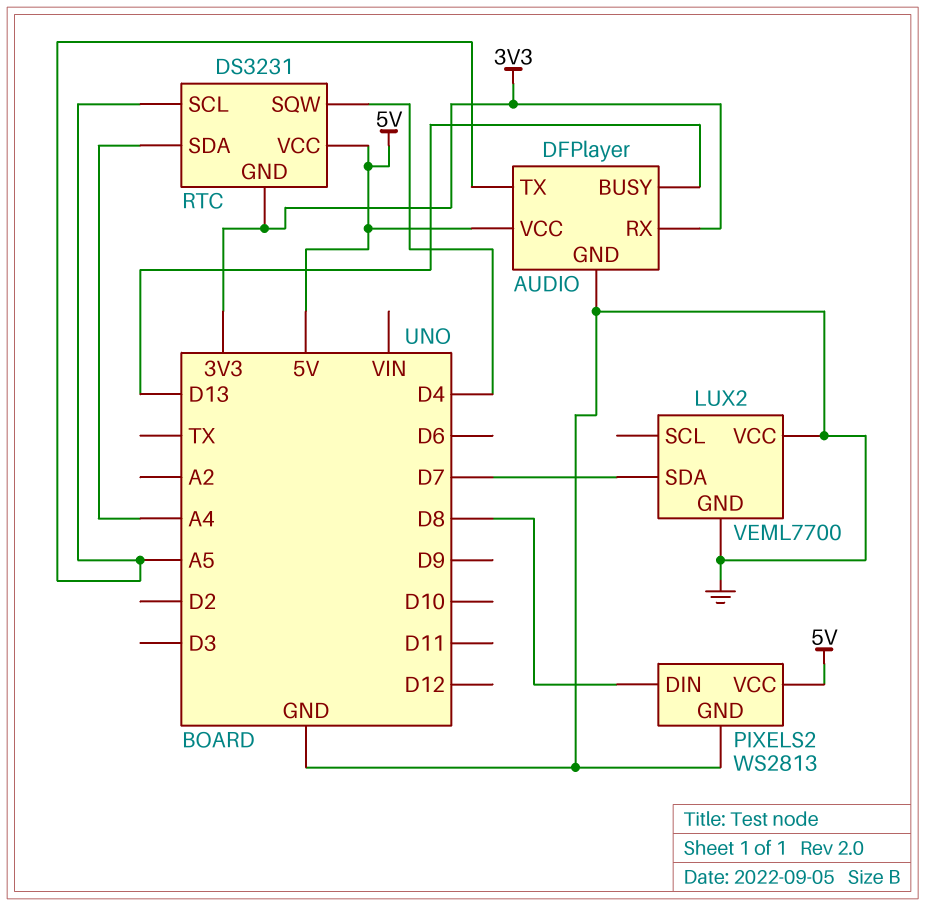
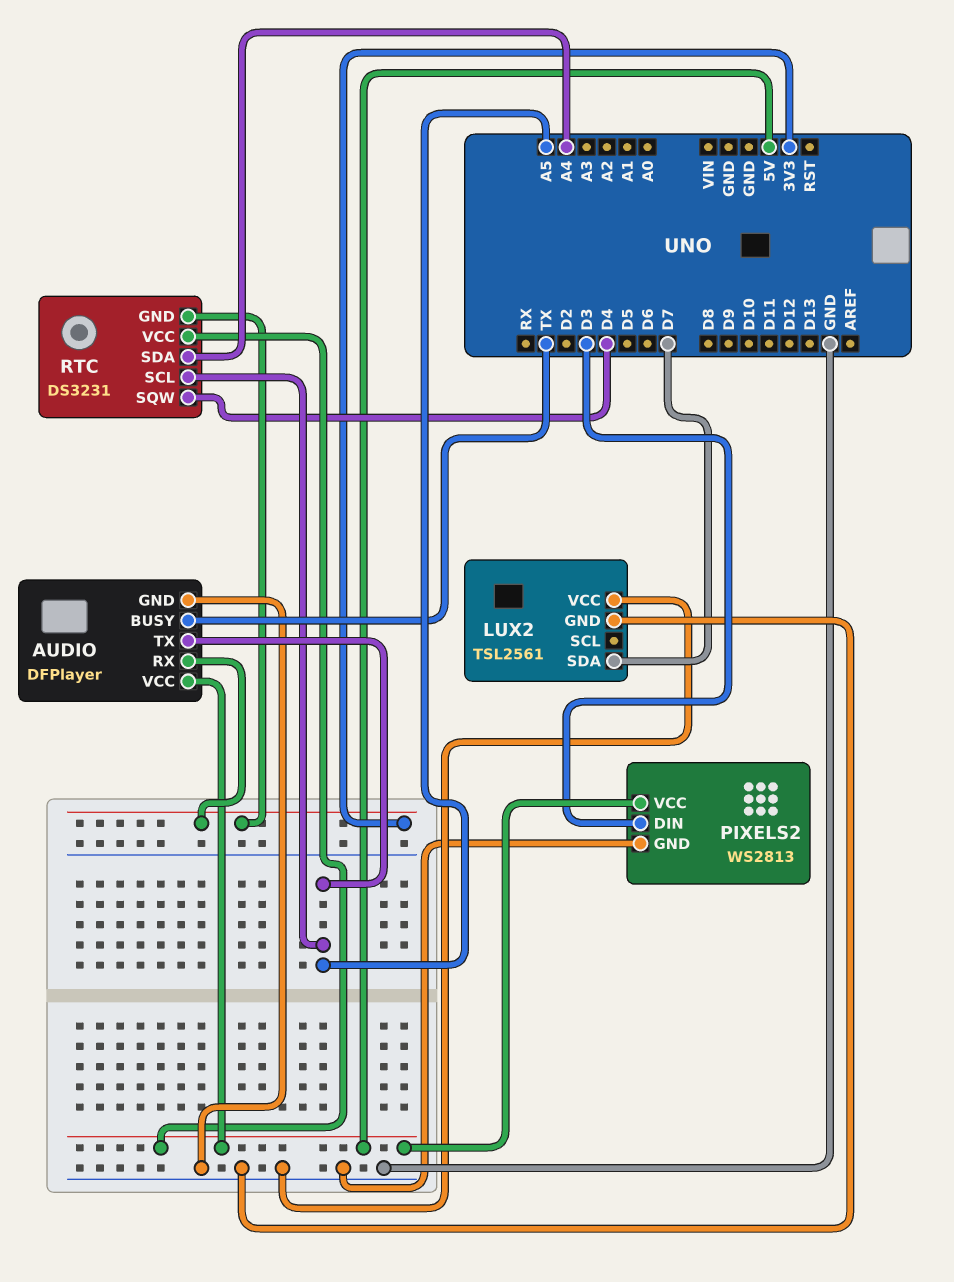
AUDIO pin BUSY: D13 -> TX
LUX2: VEML7700 -> TSL2561
PIXELS2 pin DIN: D8 -> D3

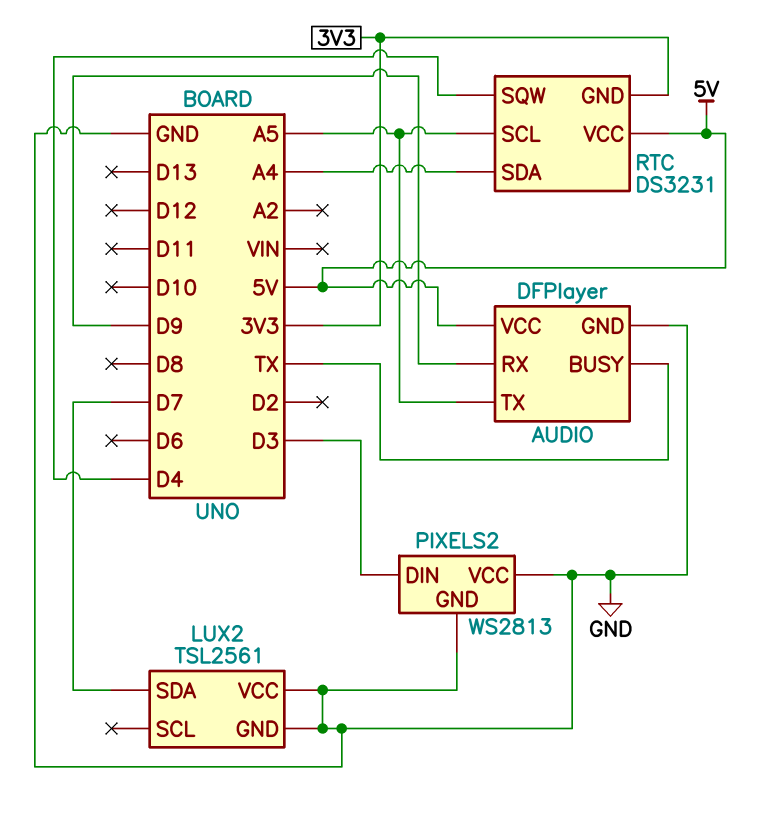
AUDIO pin RX: 3V3 -> D9
PIXELS2 pin VCC: 5V -> GND

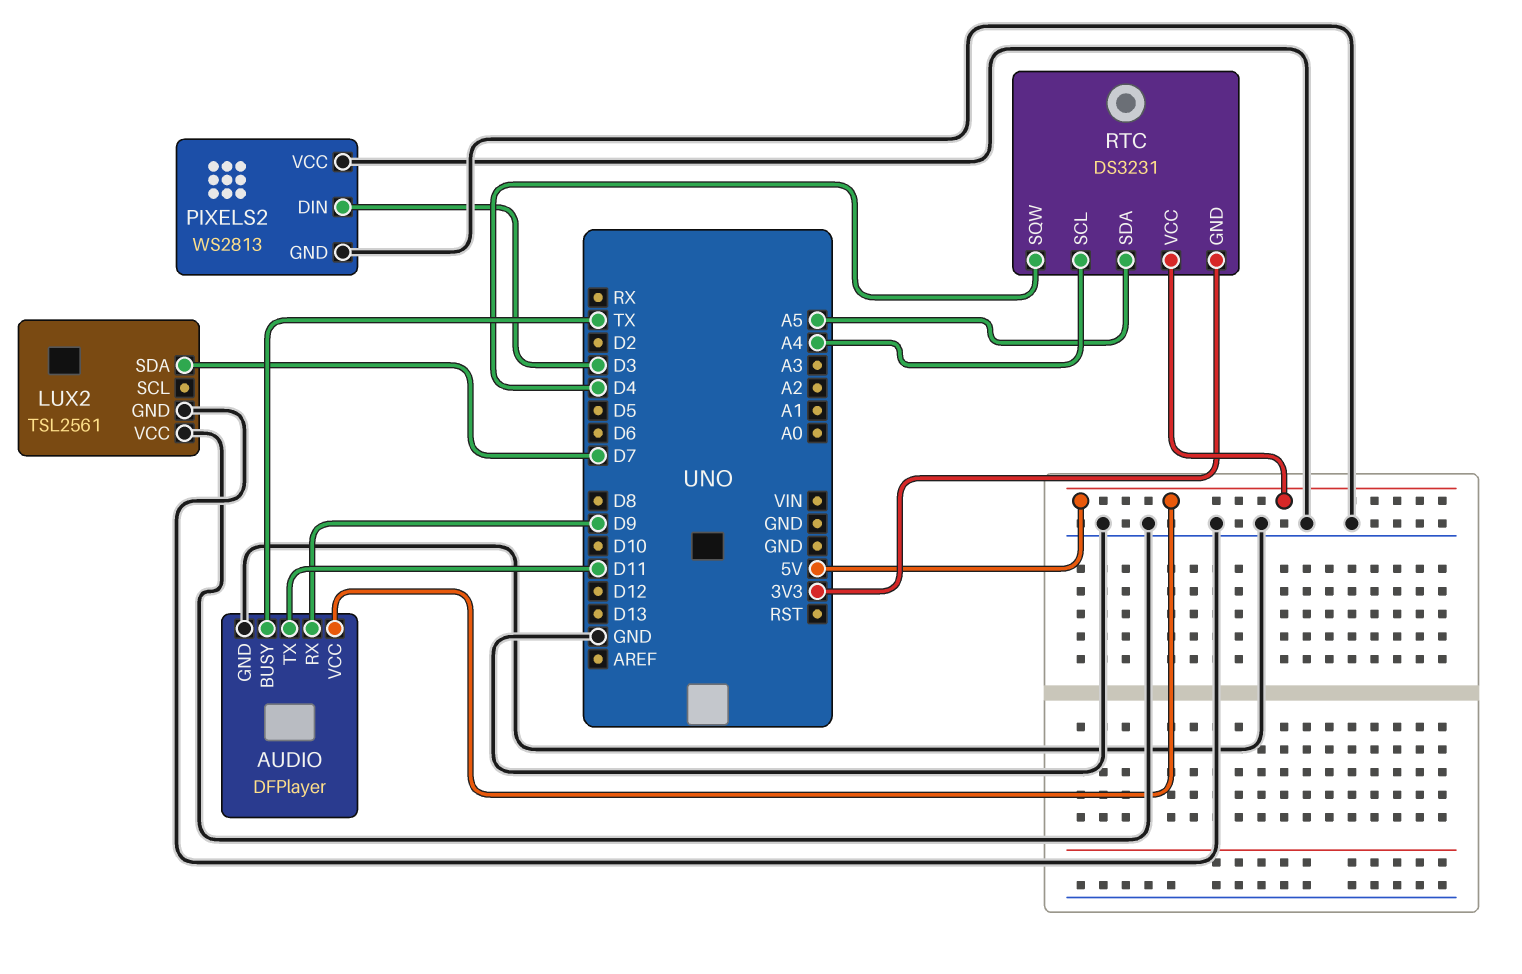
AUDIO pin TX: A5 -> D11
RTC pin SCL: A5 -> A4
RTC pin SDA: A4 -> A5

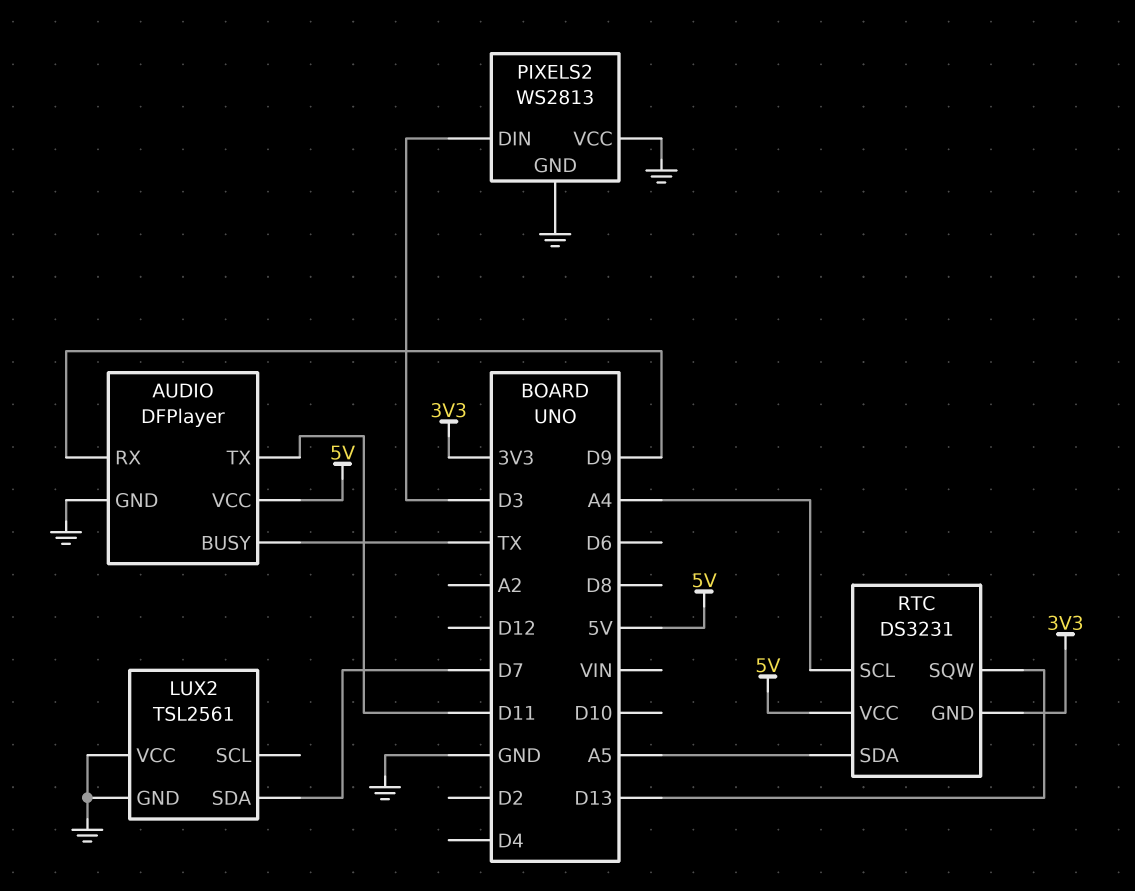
RTC pin SQW: D4 -> D13

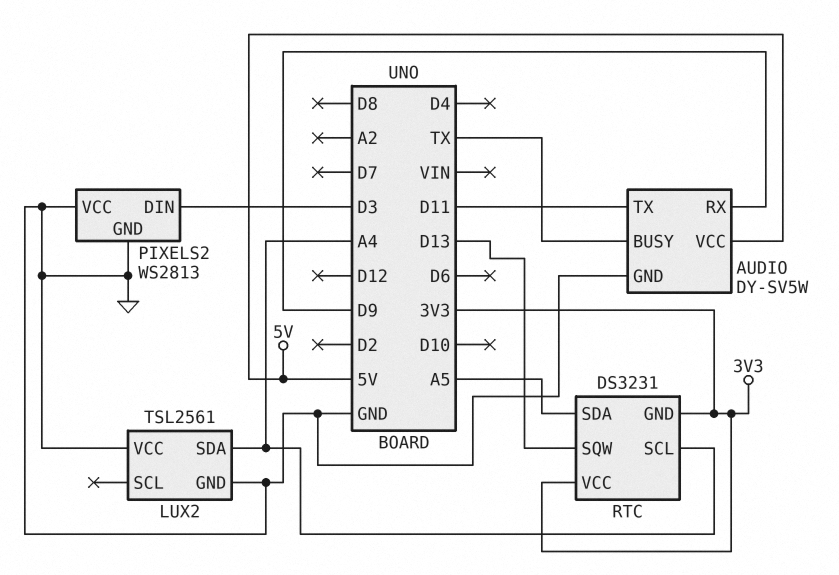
AUDIO: DFPlayer -> DY-SV5W
LUX2 pin SDA: D7 -> A4
RTC pin VCC: 5V -> 3V3

